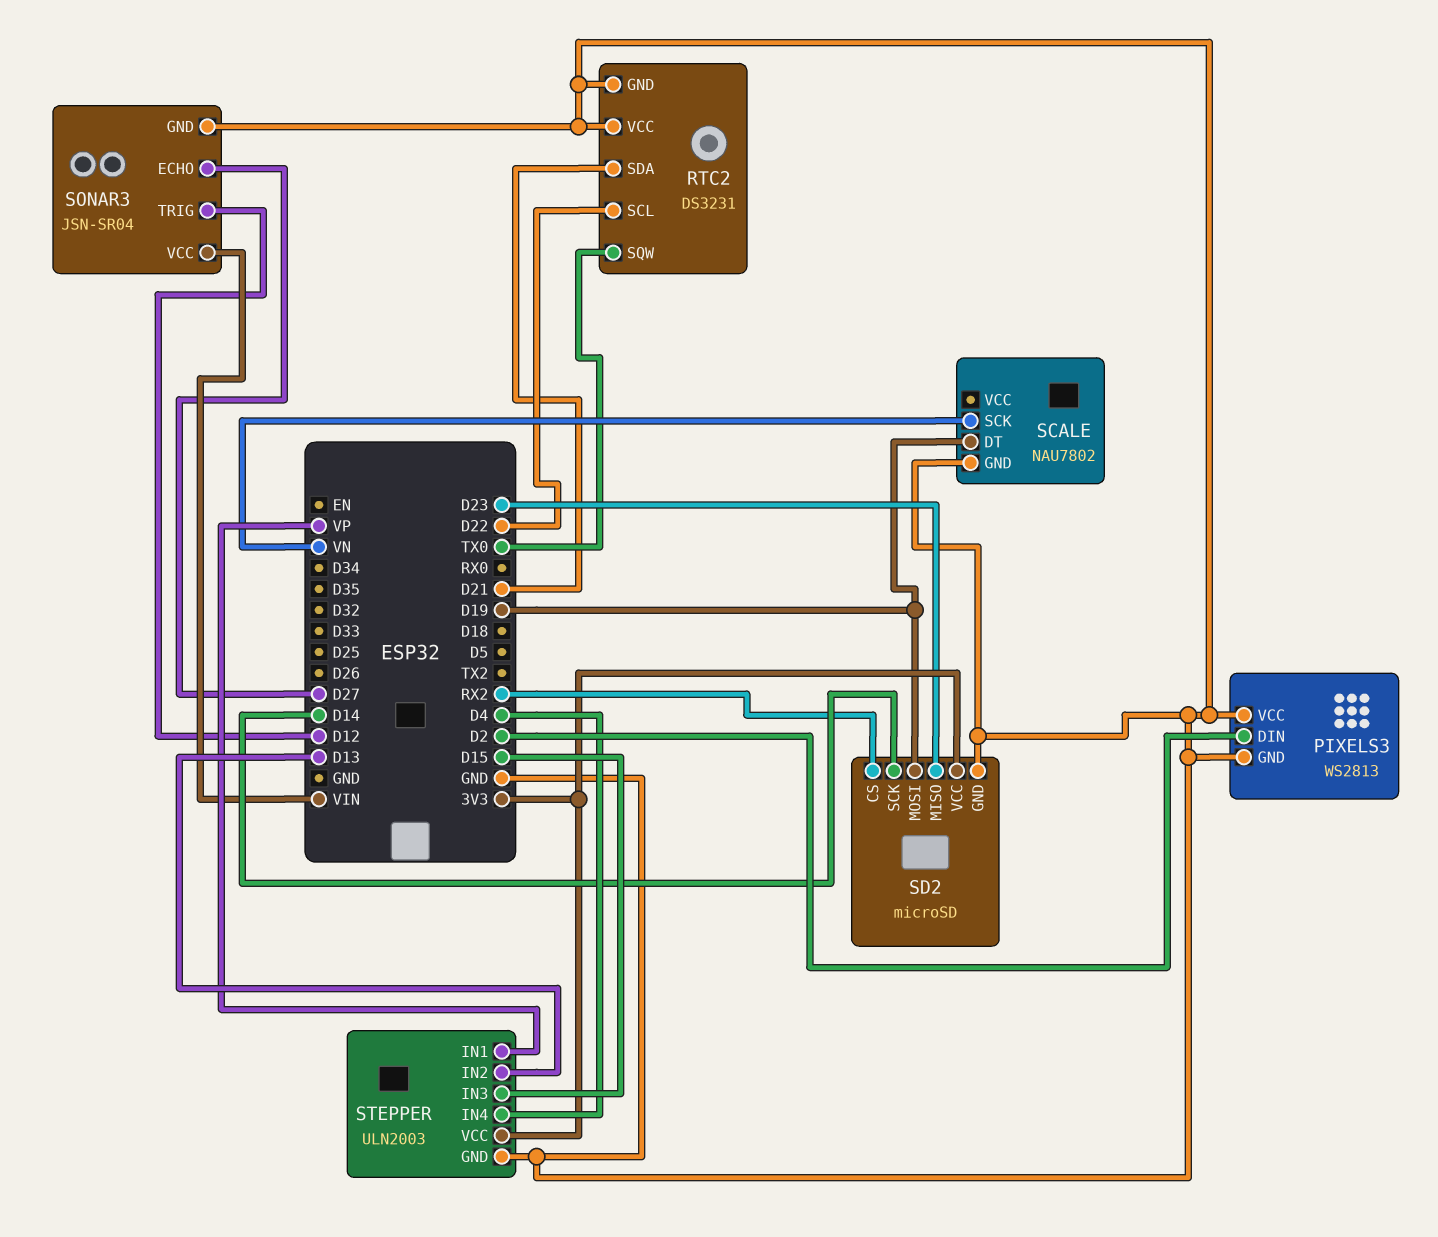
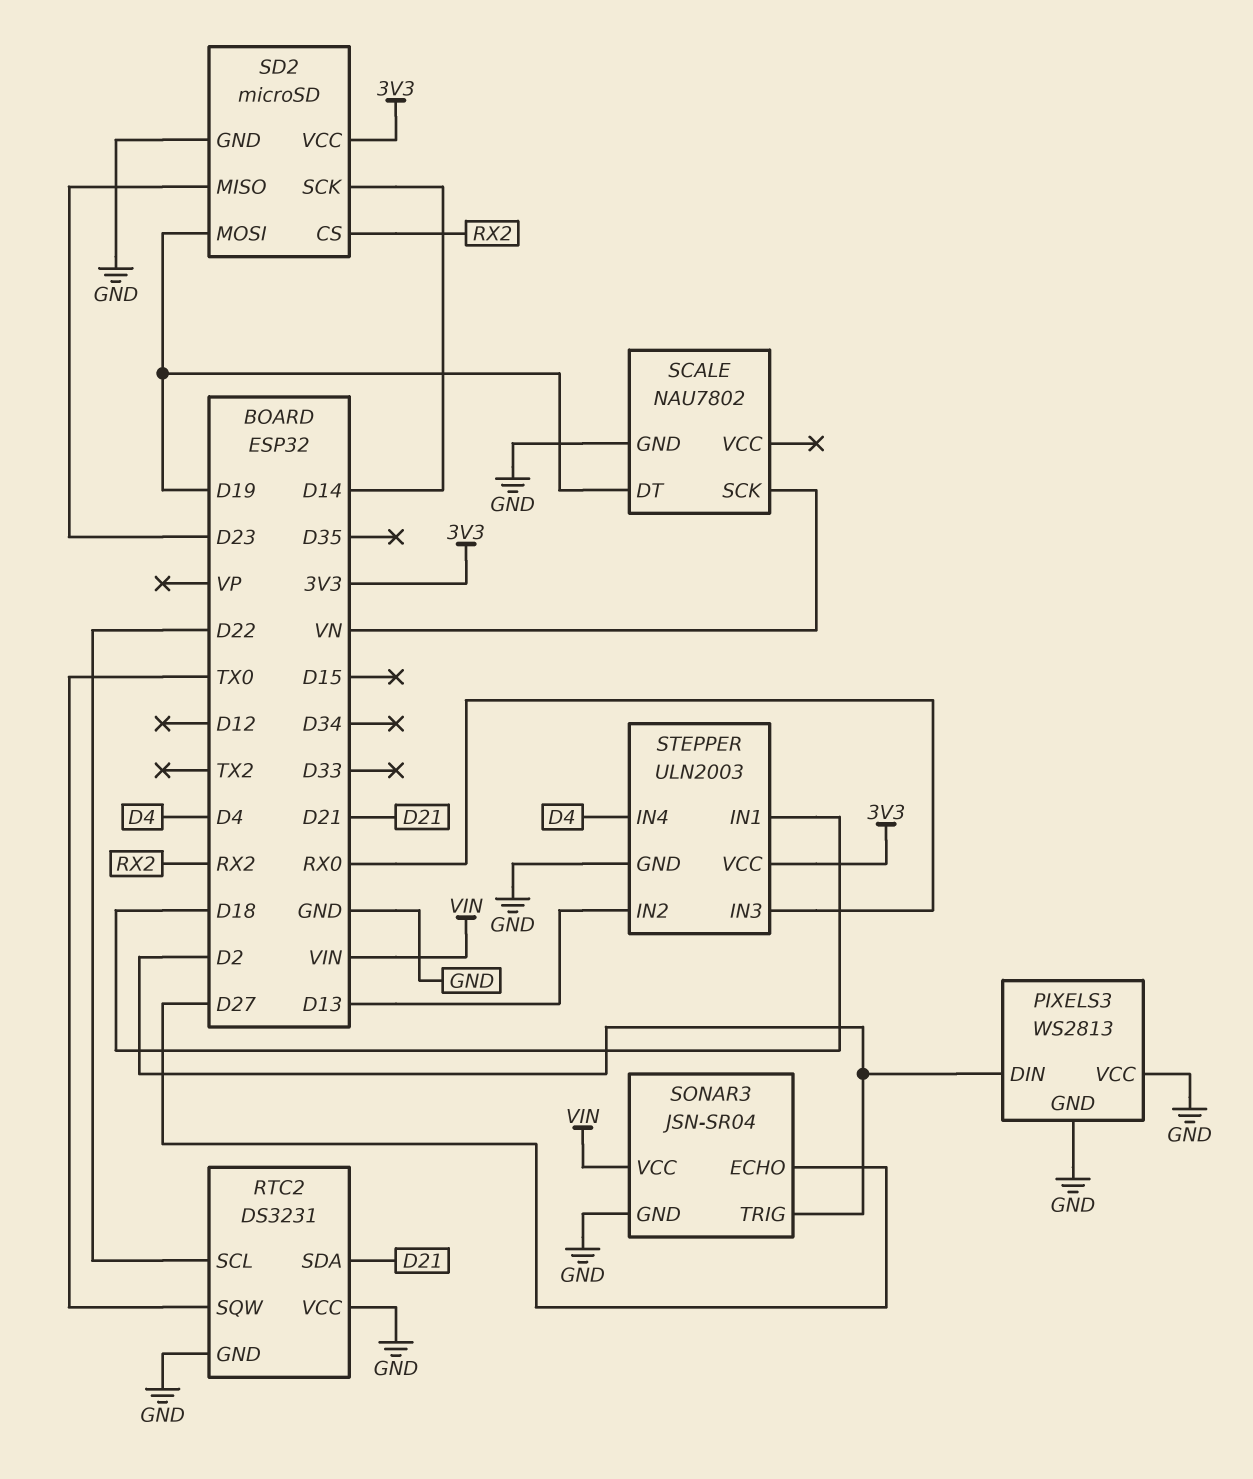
SONAR3 pin TRIG: D12 -> D2
STEPPER pin IN1: VP -> D18
STEPPER pin IN3: D15 -> RX0

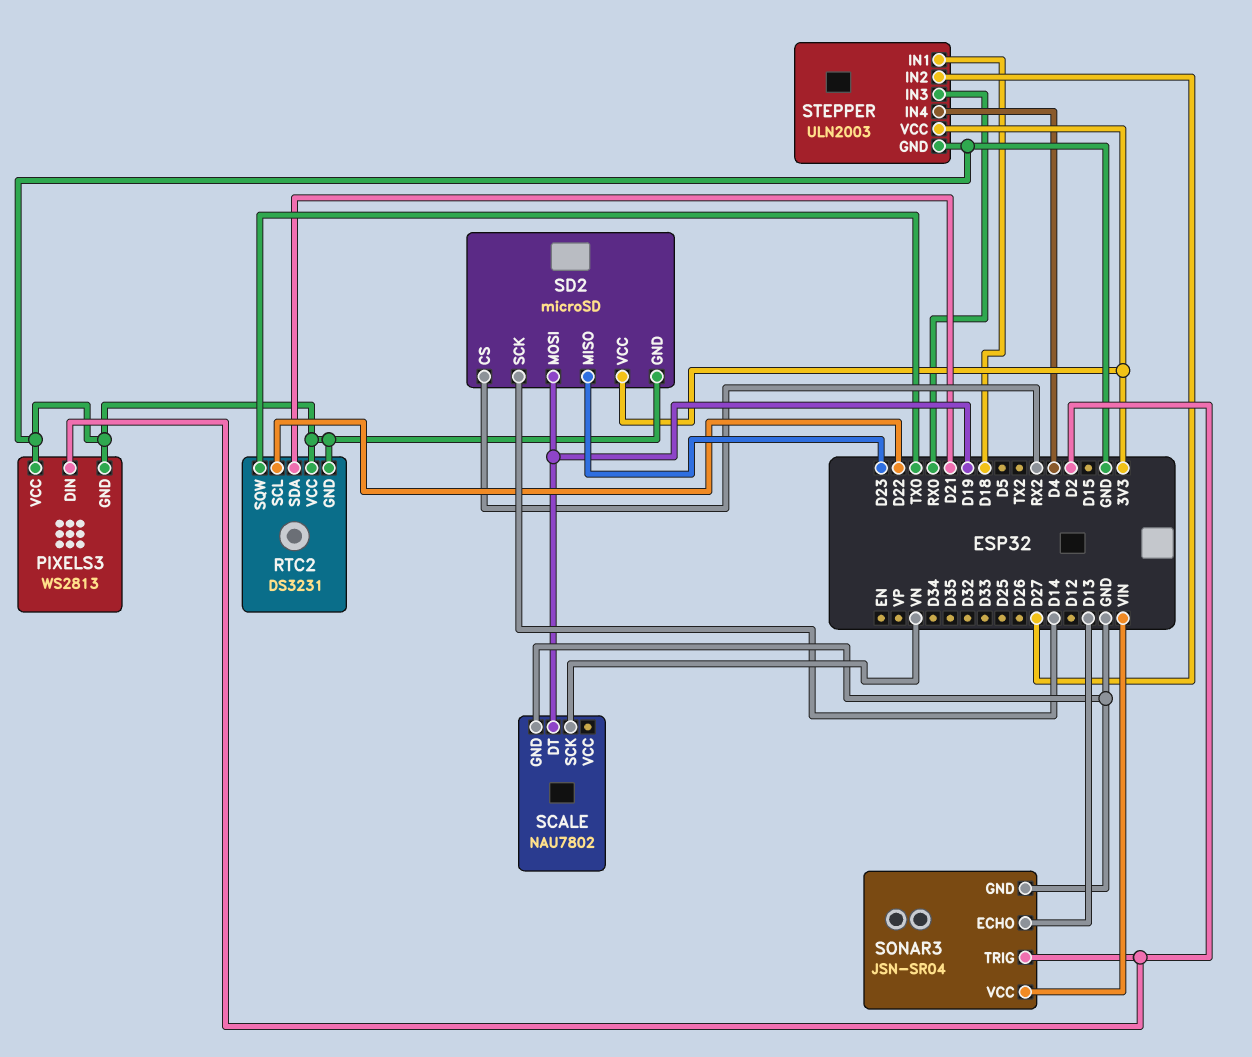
SONAR3 pin ECHO: D27 -> D13
STEPPER pin IN2: D13 -> D27

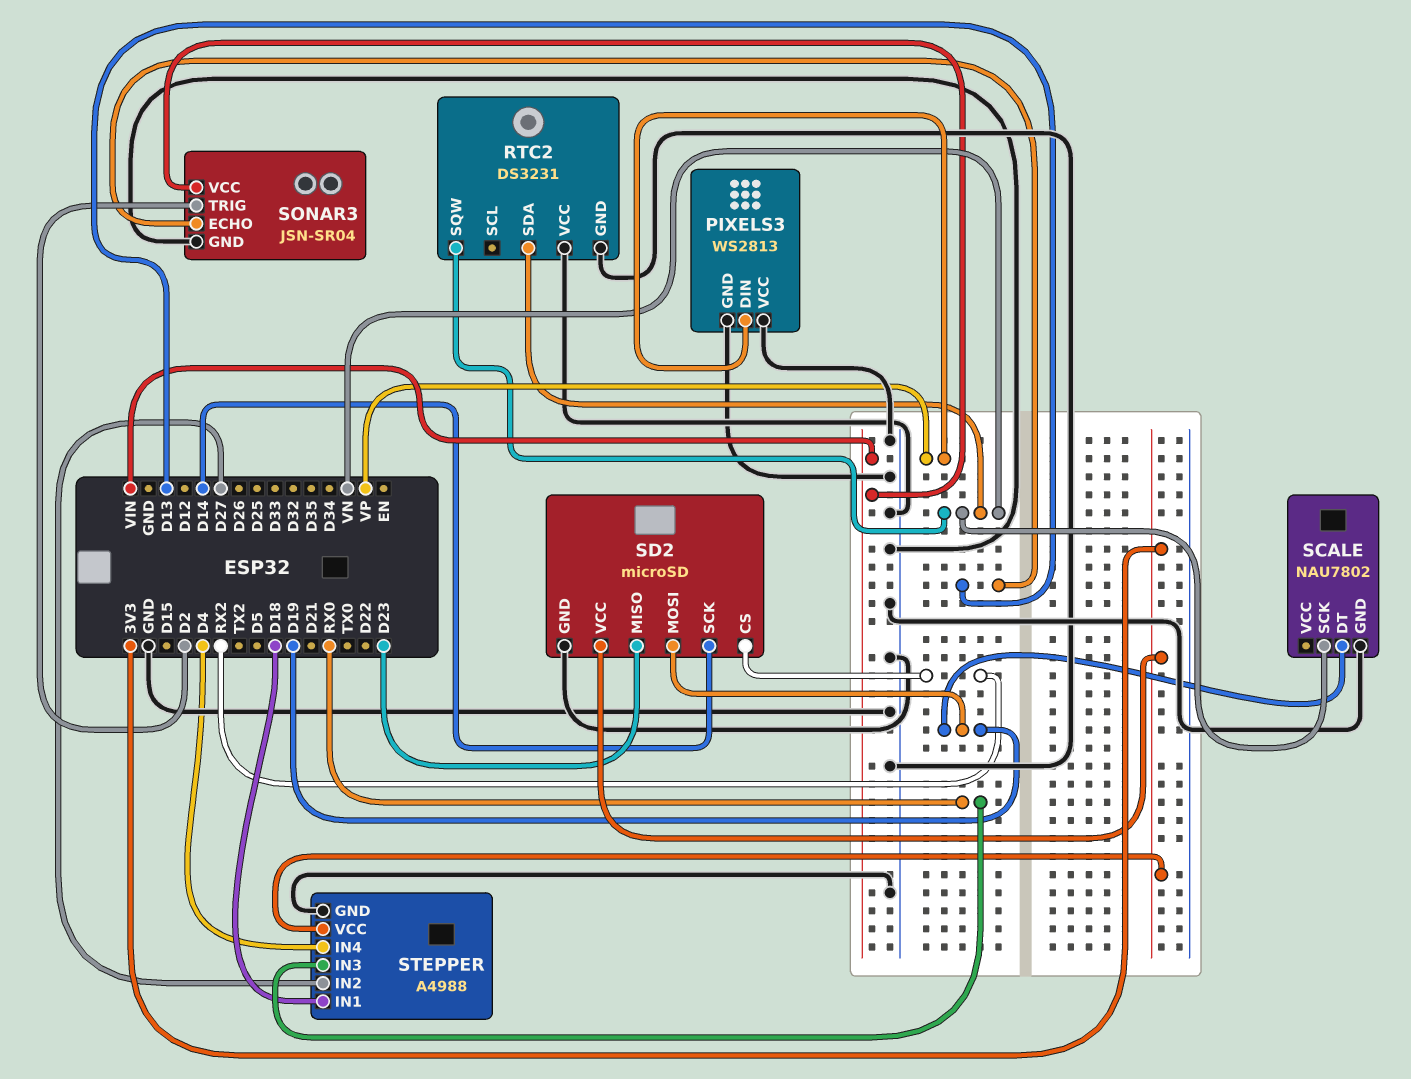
PIXELS3 pin DIN: D2 -> VP
RTC2 pin SCL: D22 -> none
RTC2 pin SDA: D21 -> VN
RTC2 pin SQW: TX0 -> VN
STEPPER: ULN2003 -> A4988

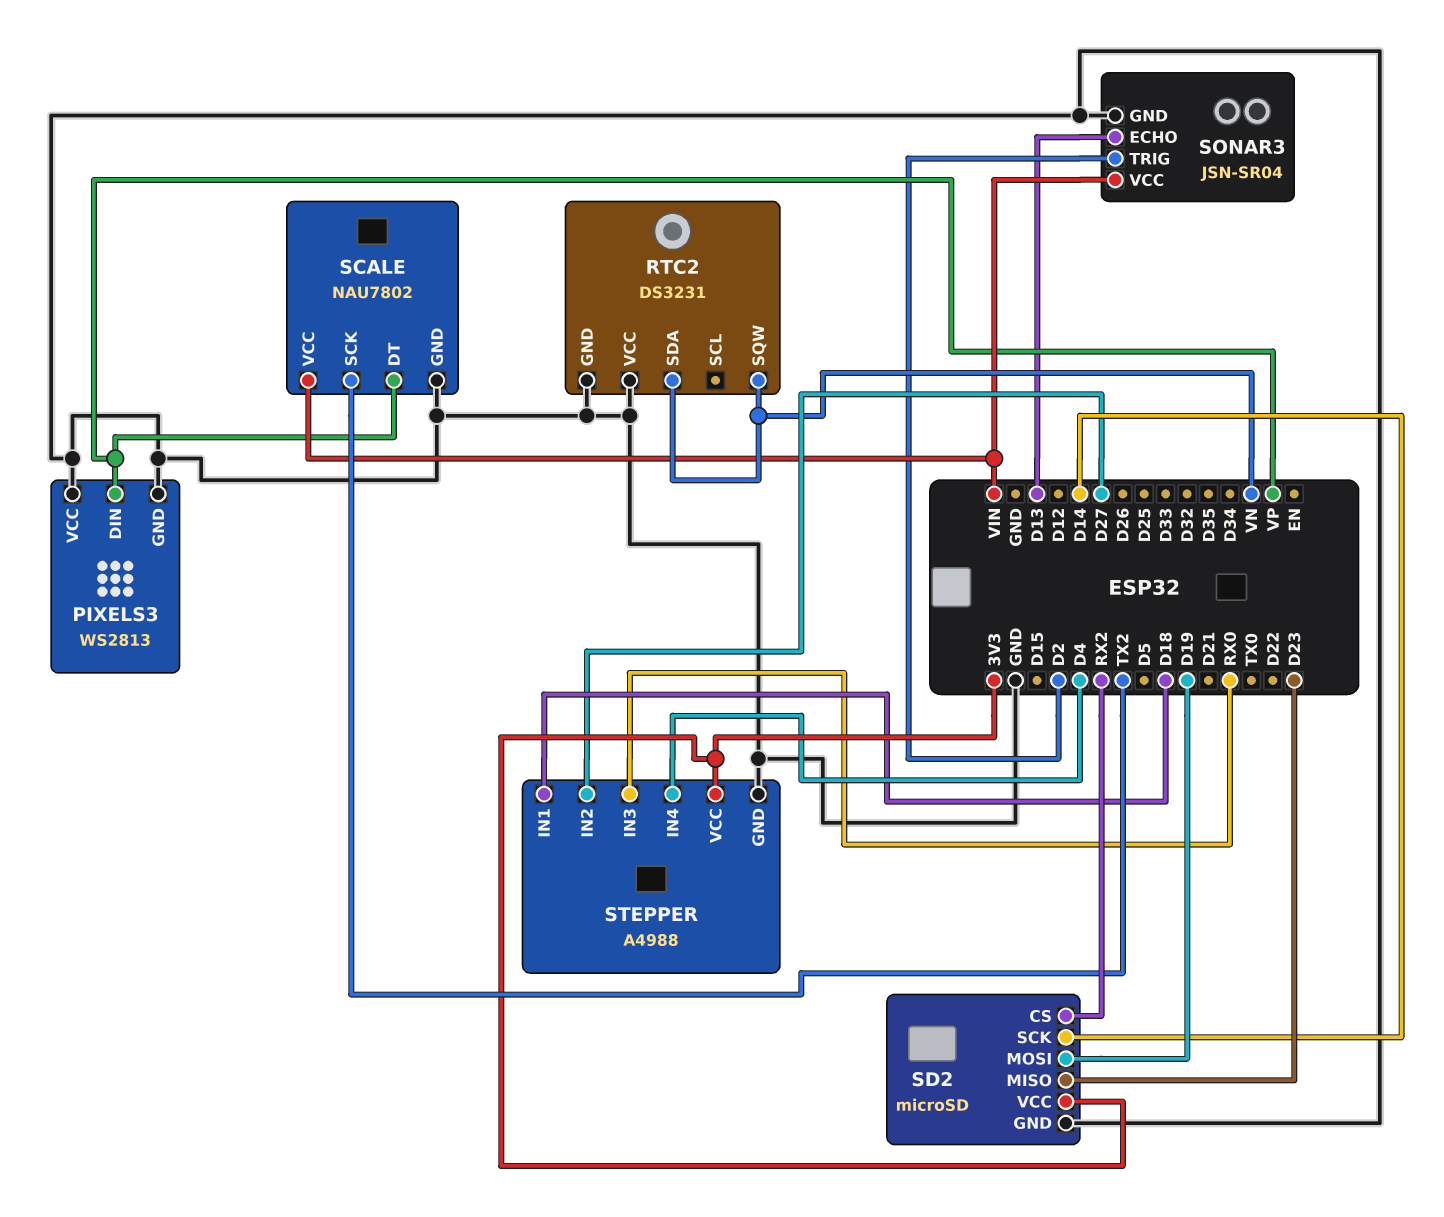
SCALE pin DT: D19 -> VP
SCALE pin SCK: VN -> TX2
SCALE pin VCC: none -> VIN

